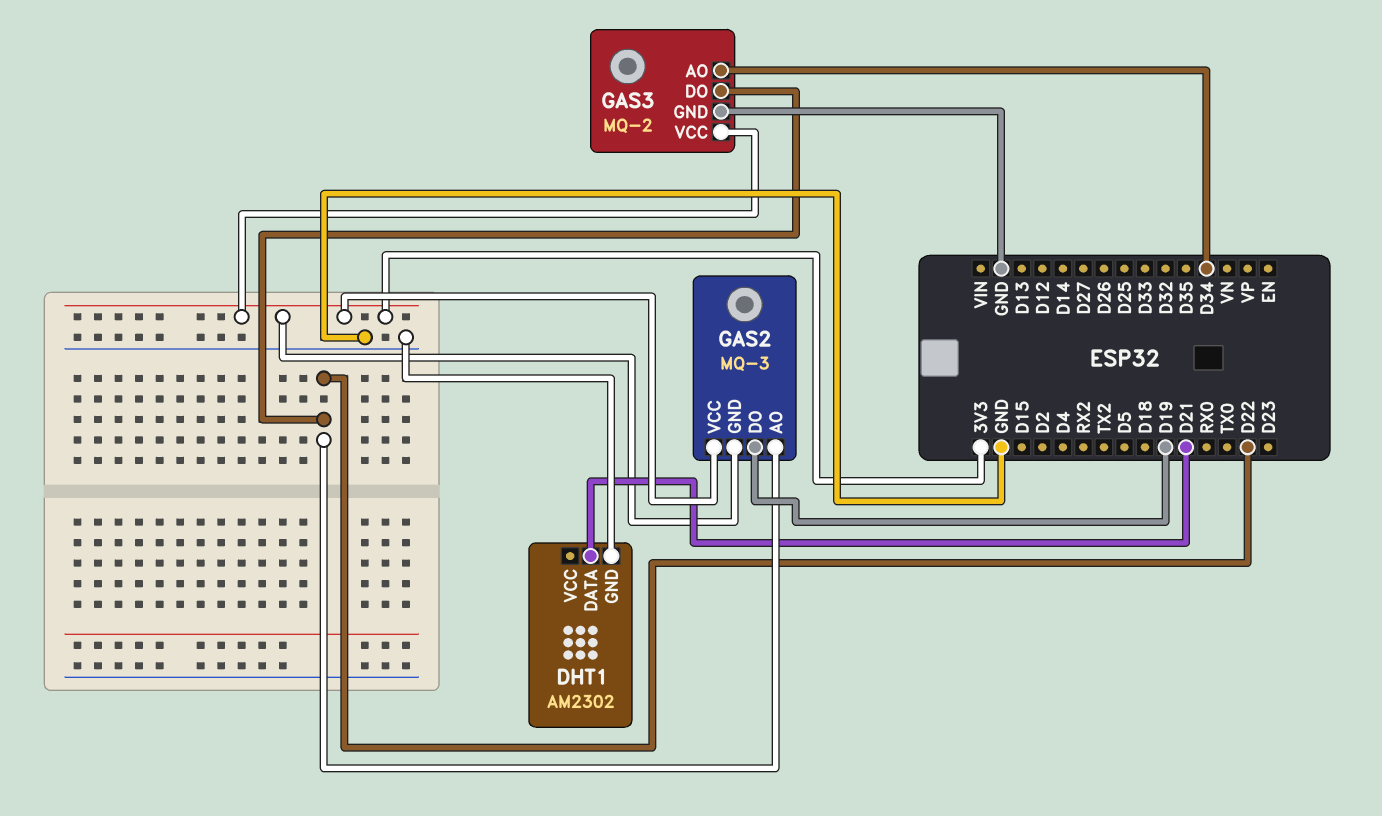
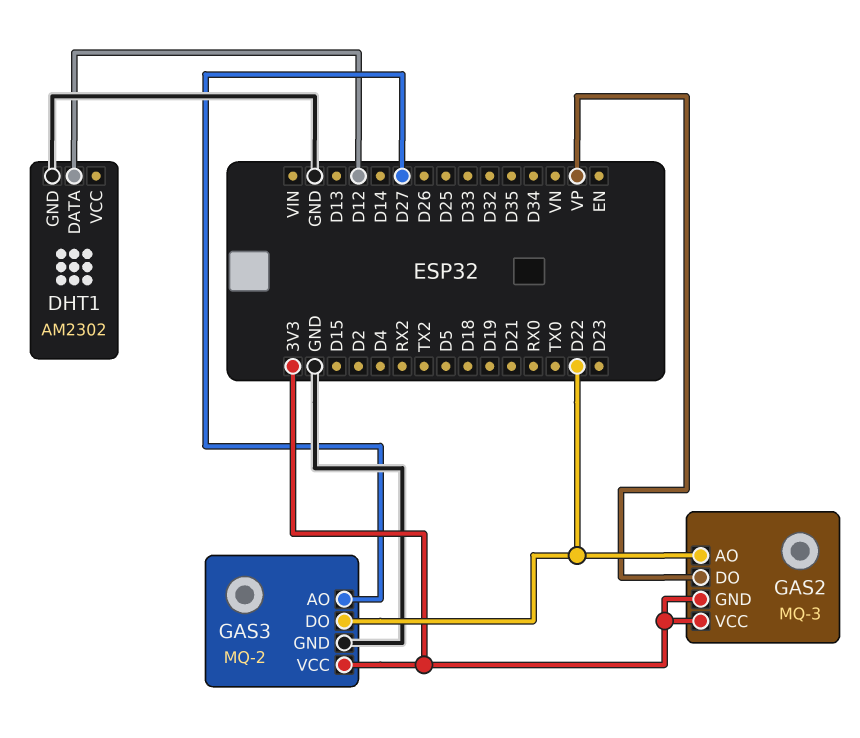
DHT1 pin DATA: D21 -> D12
GAS2 pin DO: D19 -> VP
GAS3 pin AO: D34 -> D27

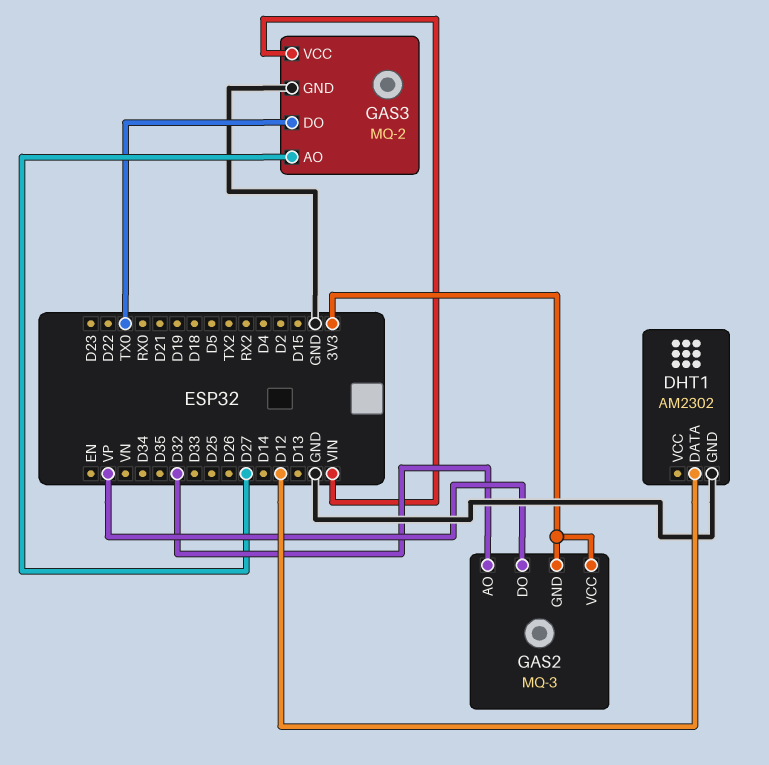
GAS2 pin AO: D22 -> D32
GAS3 pin DO: D22 -> TX0
GAS3 pin VCC: 3V3 -> VIN

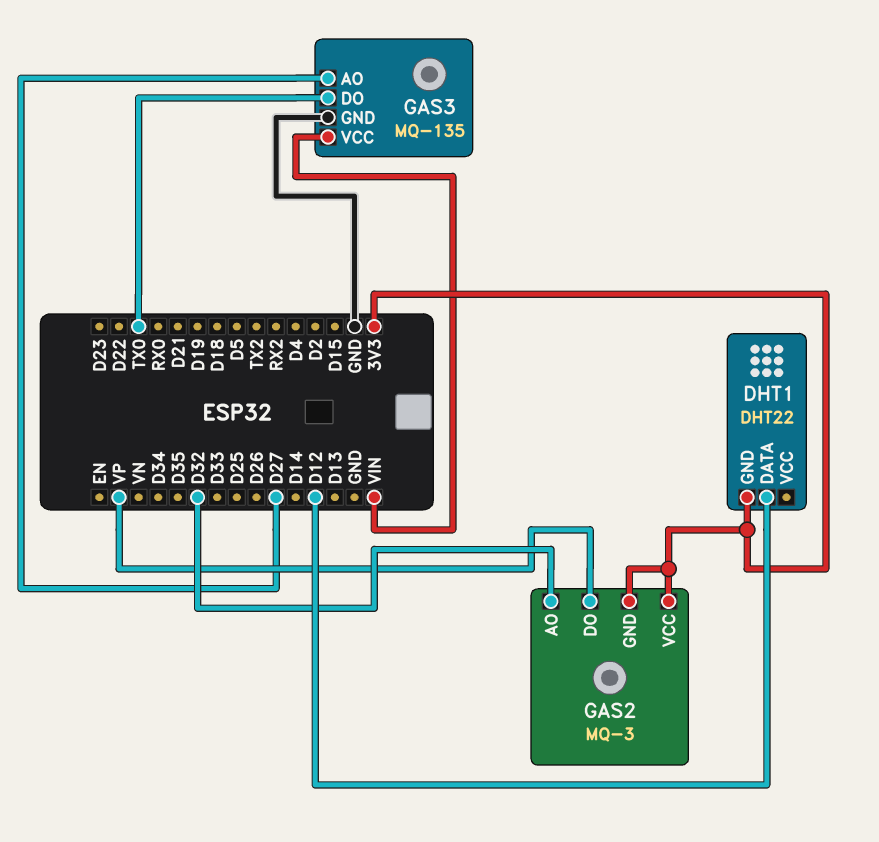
DHT1: AM2302 -> DHT22
DHT1 pin GND: GND -> 3V3
GAS3: MQ-2 -> MQ-135

